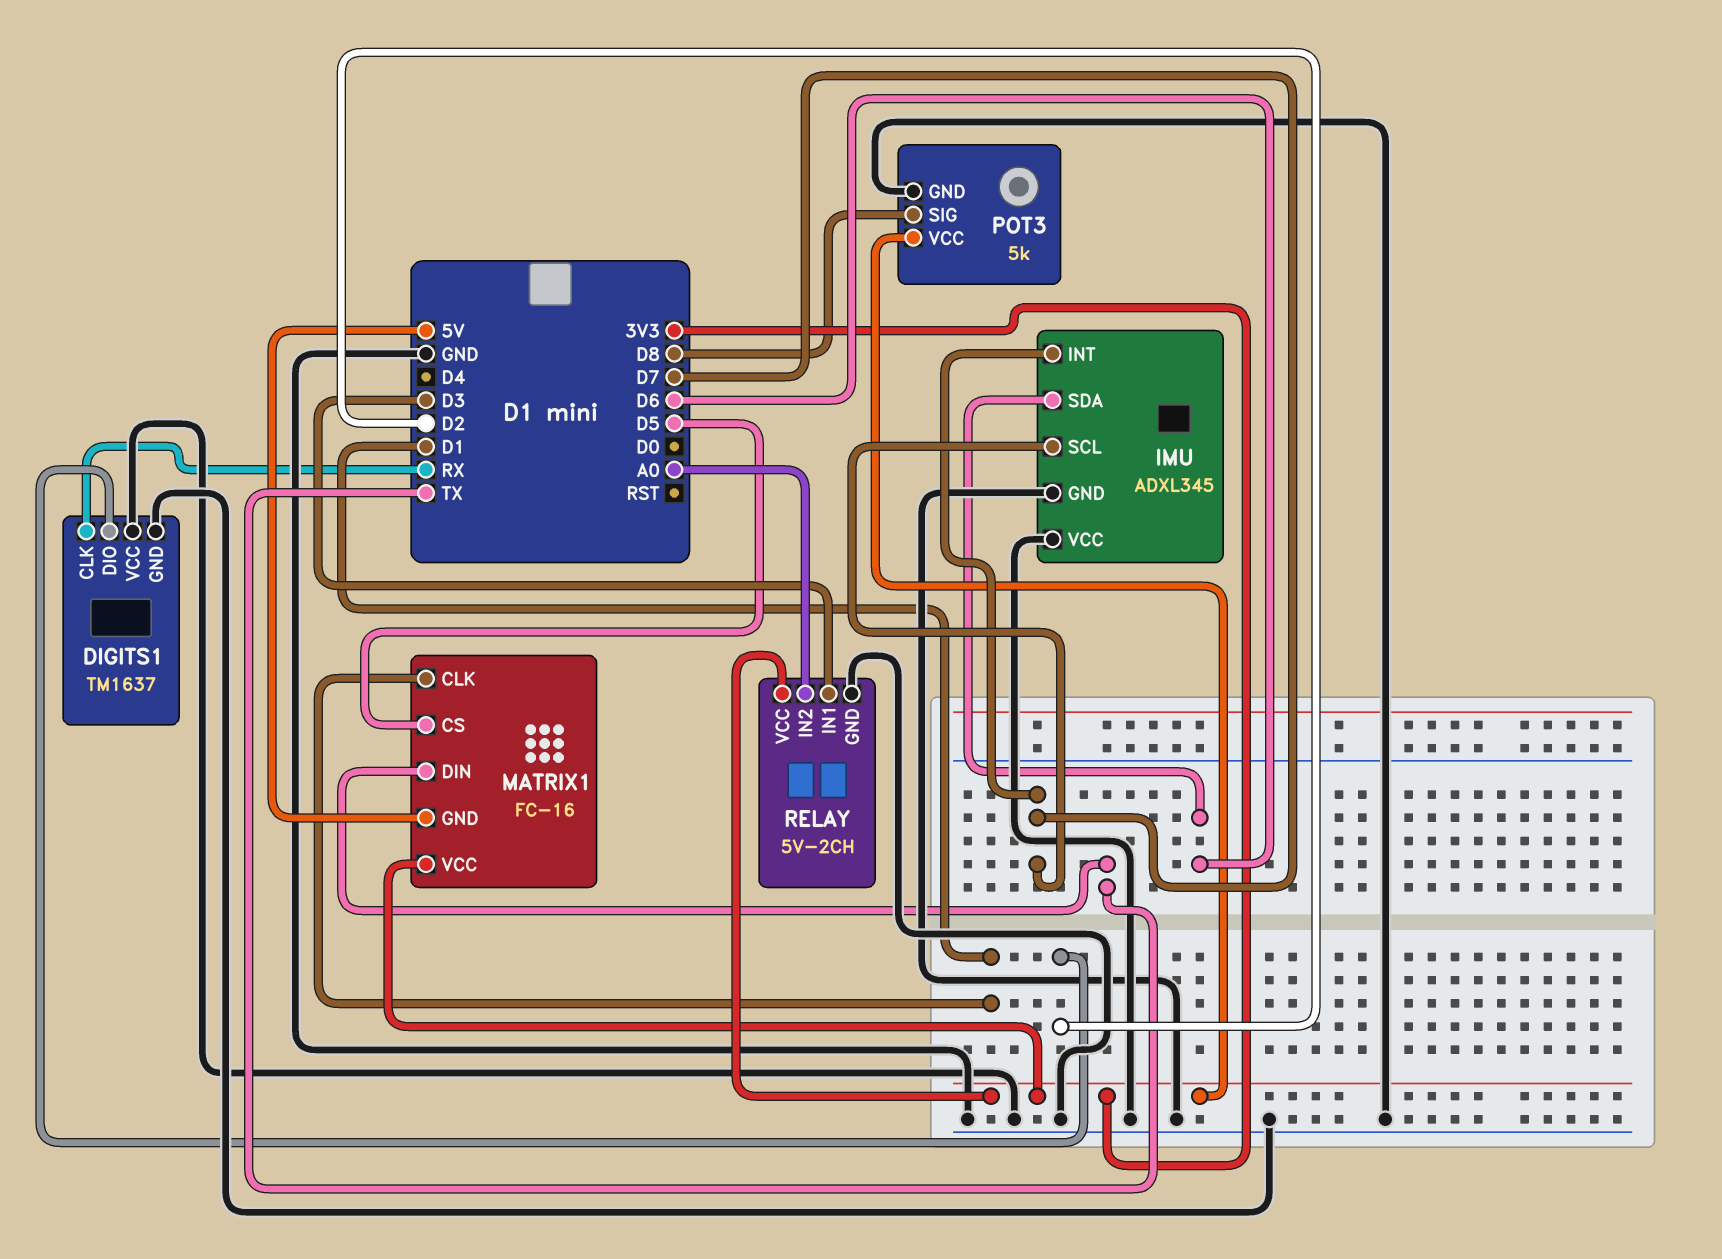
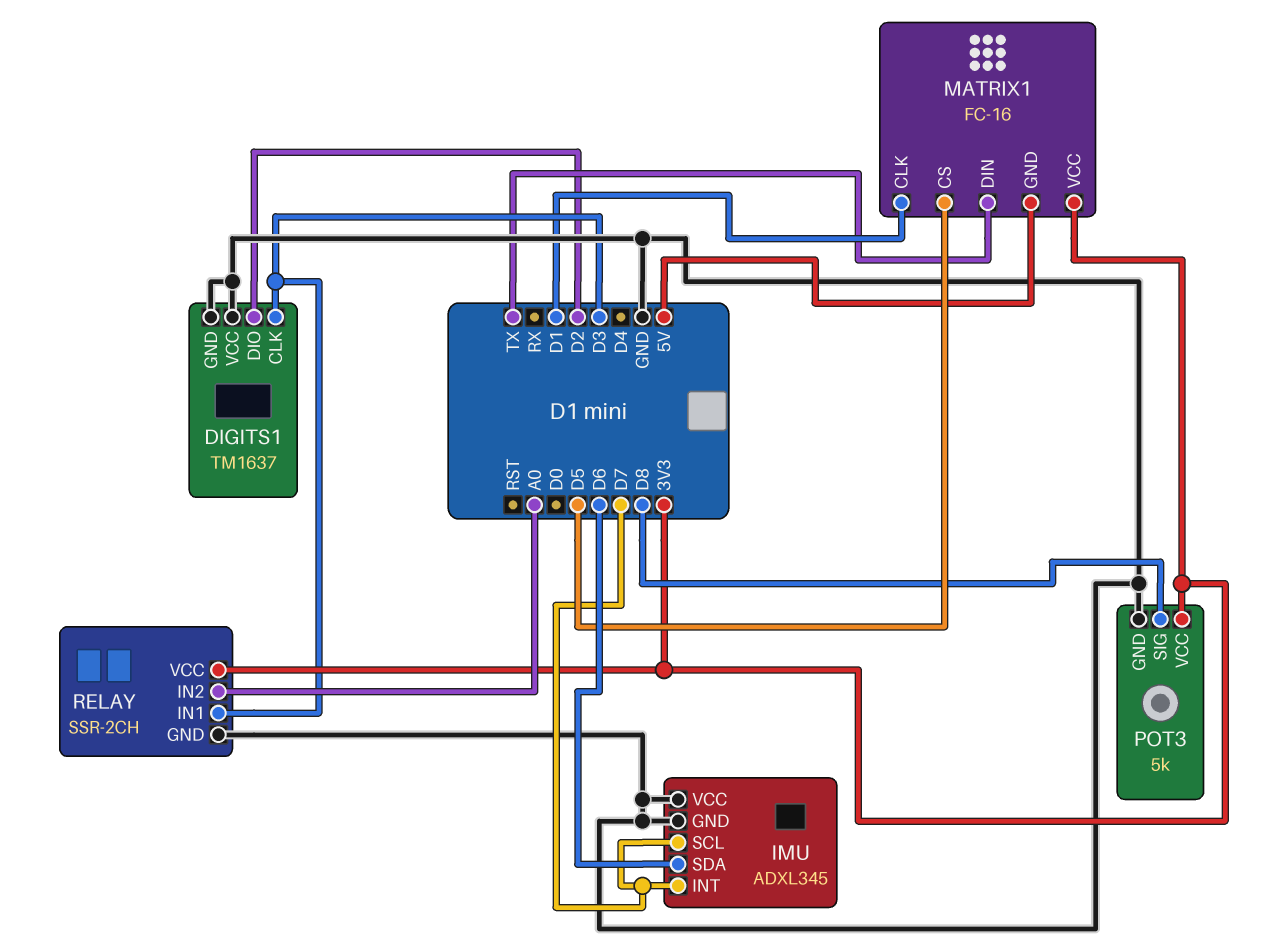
DIGITS1 pin CLK: RX -> D3
RELAY: 5V-2CH -> SSR-2CH

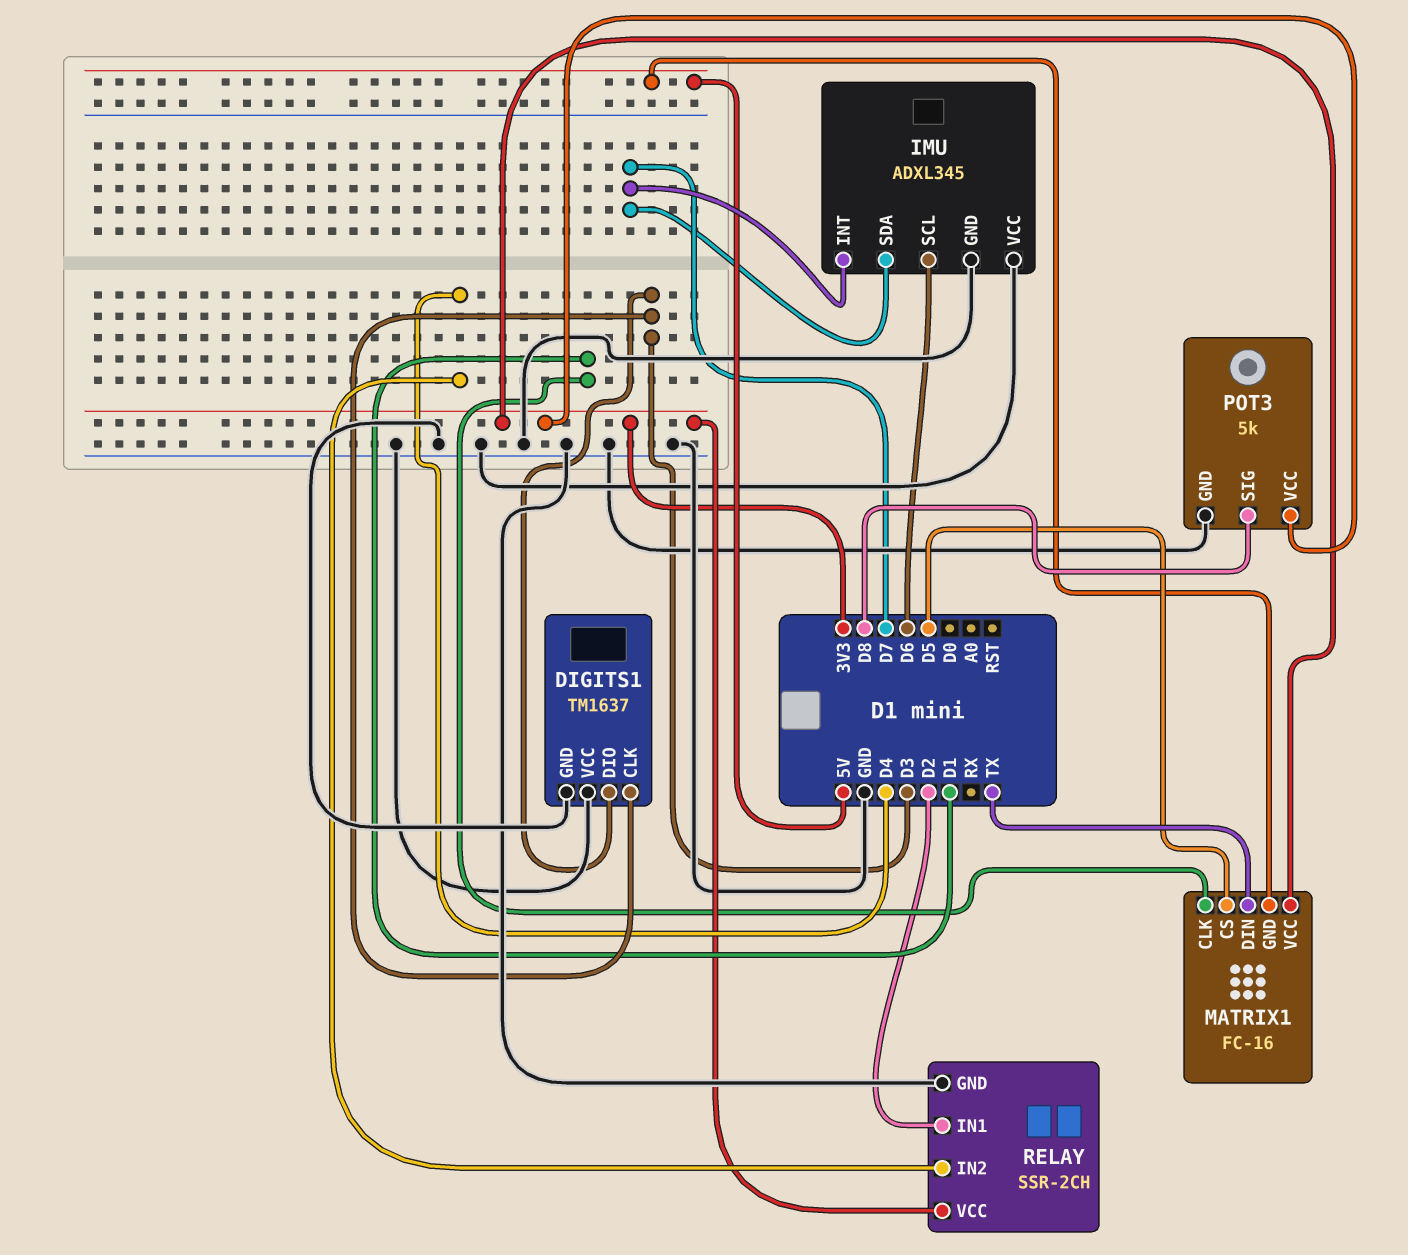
DIGITS1 pin DIO: D2 -> D3
IMU pin SCL: D7 -> D6
IMU pin SDA: D6 -> D7
RELAY pin IN1: D3 -> D2
RELAY pin IN2: A0 -> D4

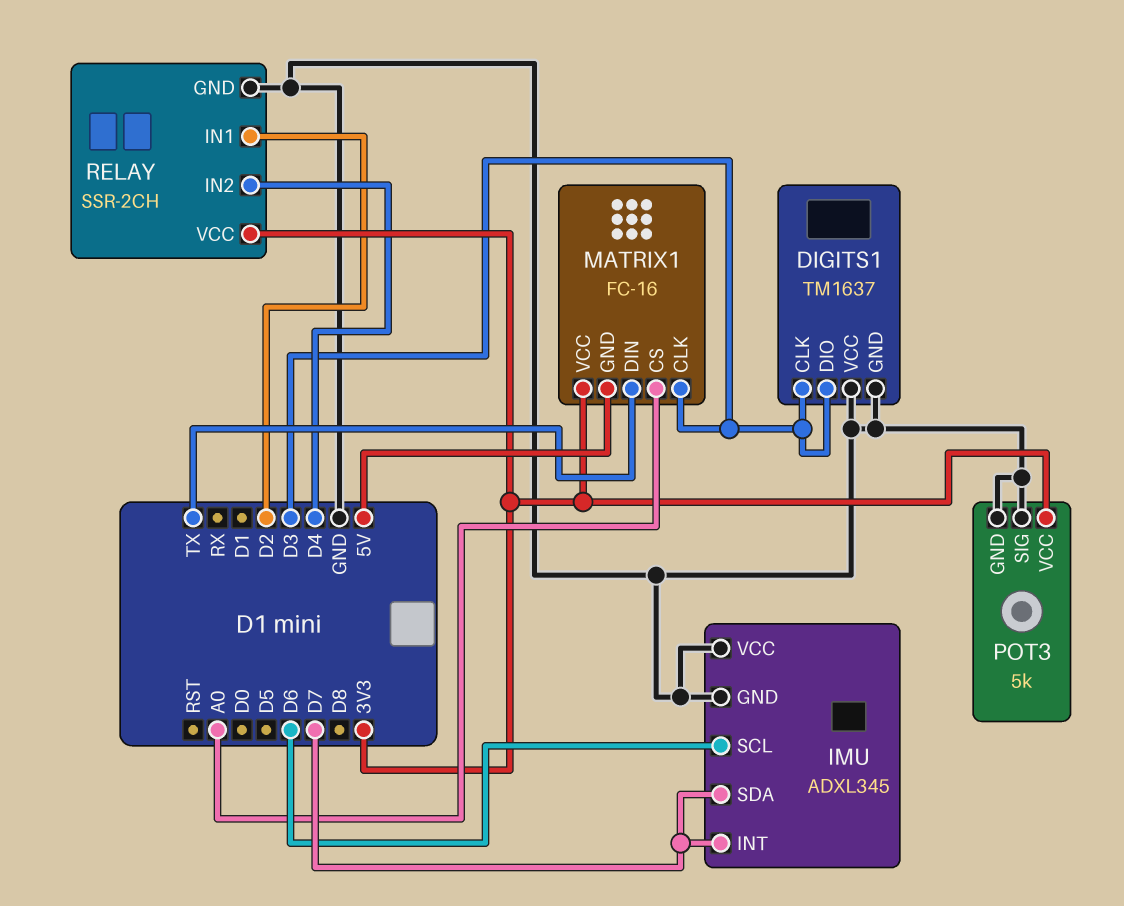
MATRIX1 pin CLK: D1 -> D3
MATRIX1 pin CS: D5 -> A0
POT3 pin SIG: D8 -> GND

